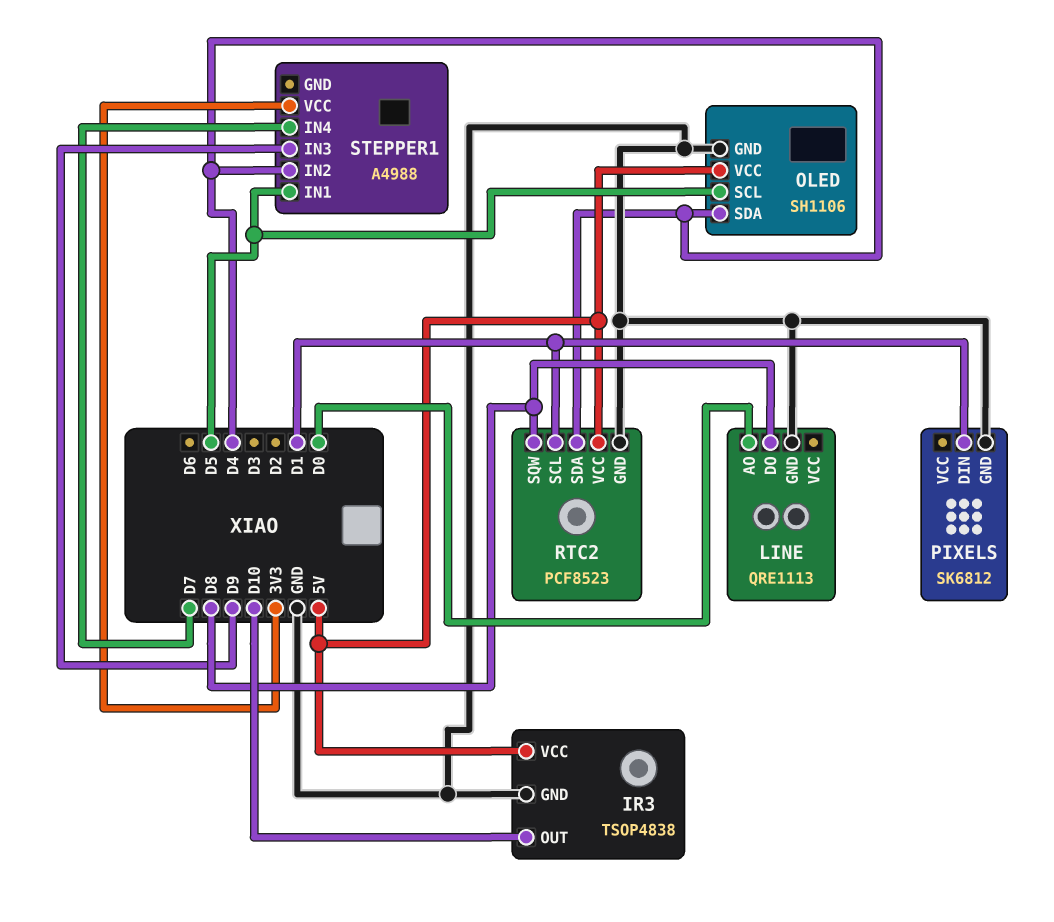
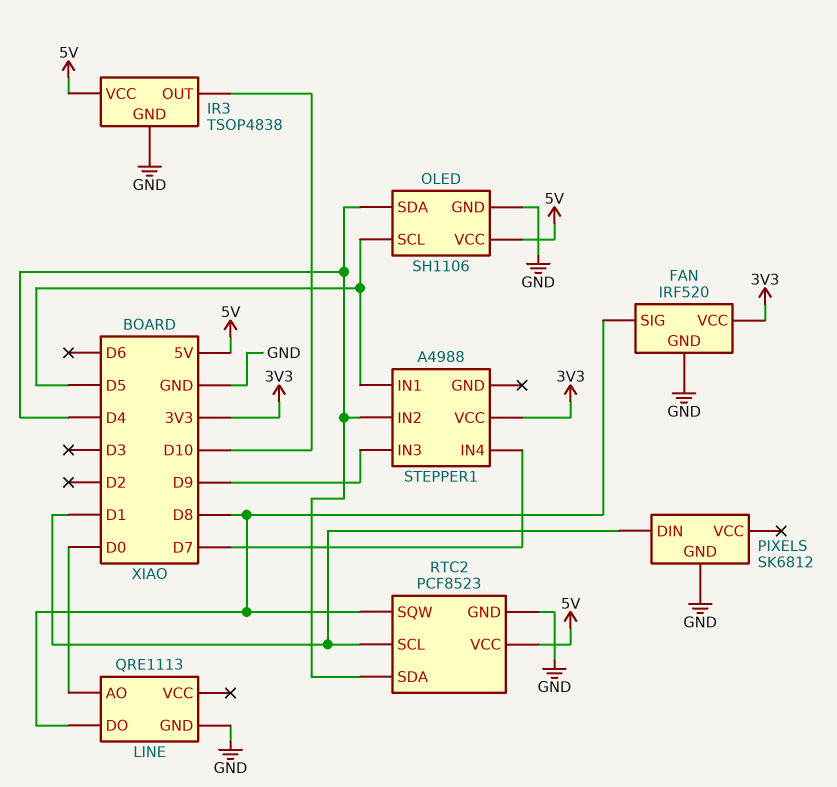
FAN: none -> IRF520
FAN pin GND: none -> GND
FAN pin SIG: none -> D8
FAN pin VCC: none -> 3V3

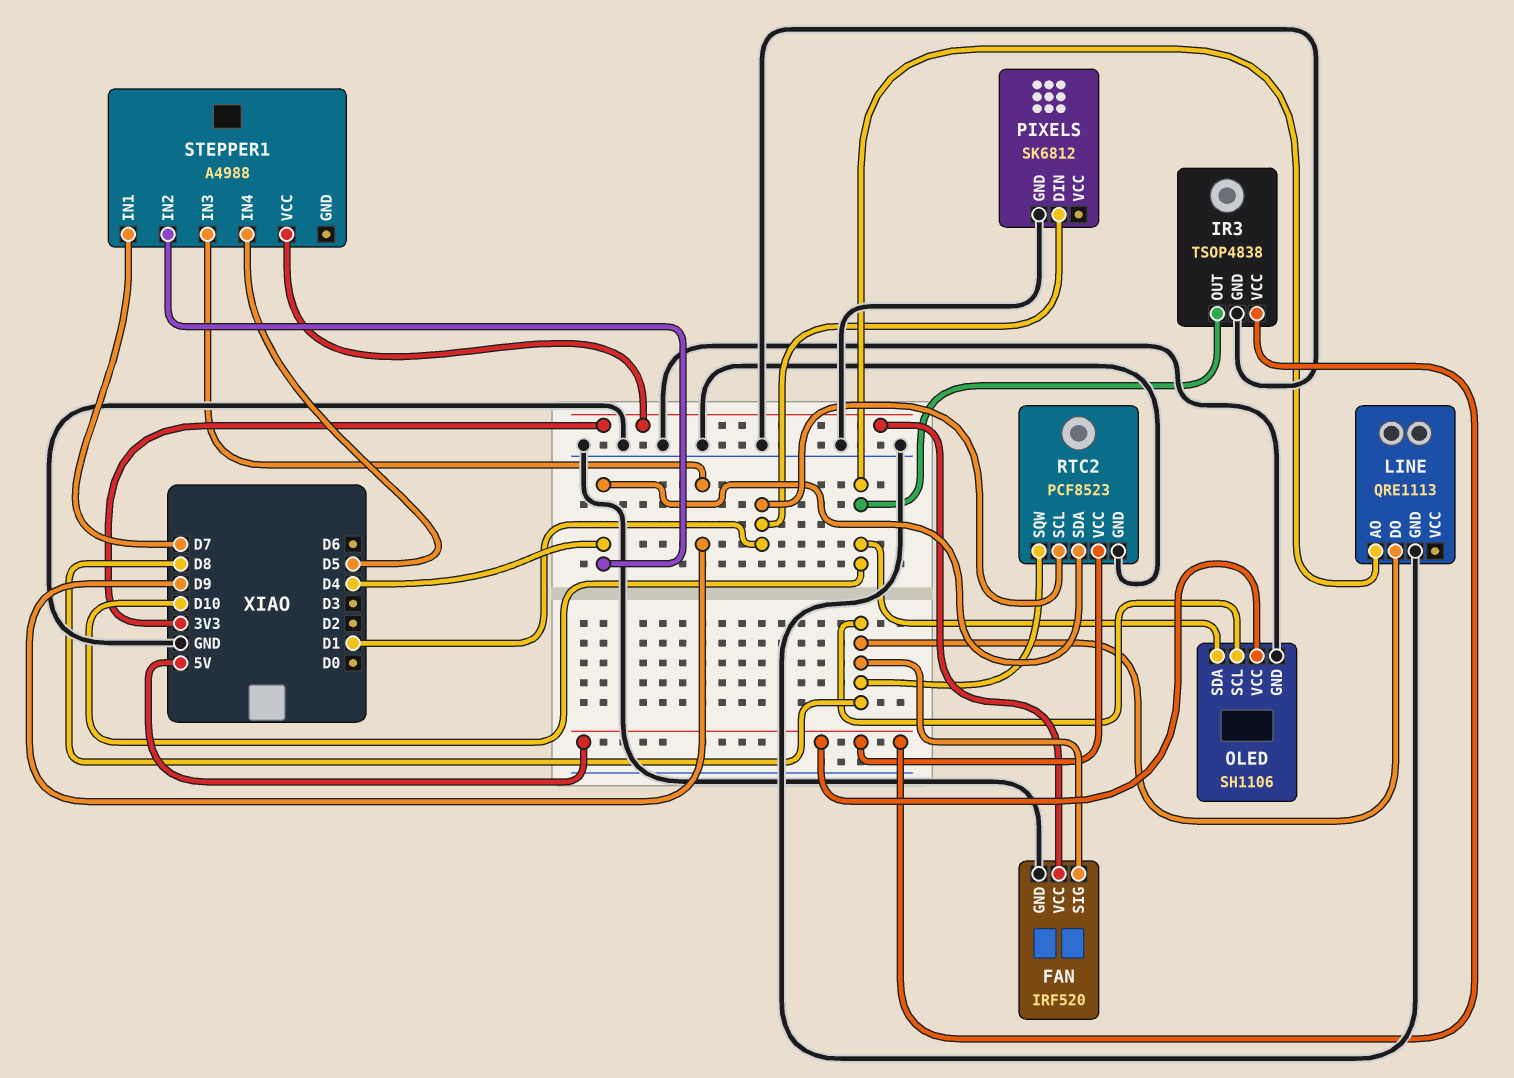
LINE pin AO: D0 -> D10
OLED pin SCL: D5 -> D8
OLED pin SDA: D4 -> D10
STEPPER1 pin IN1: D5 -> D7
STEPPER1 pin IN4: D7 -> D5

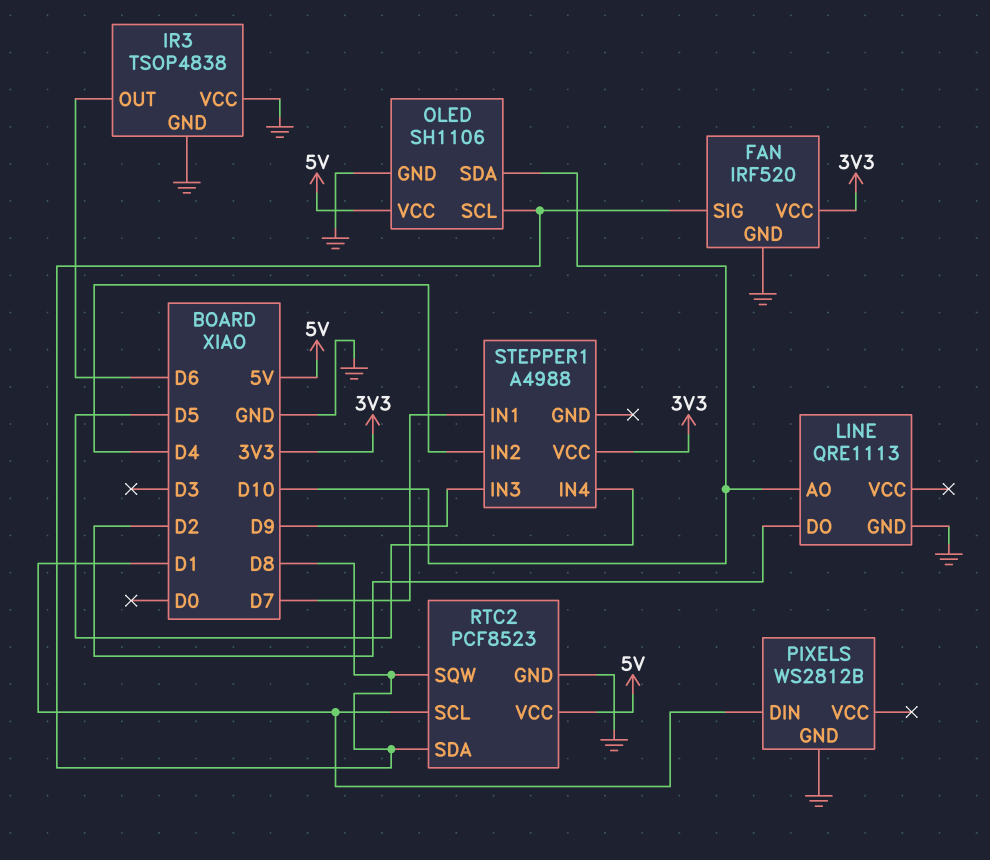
IR3 pin OUT: D10 -> D6
IR3 pin VCC: 5V -> GND
LINE pin DO: D8 -> D2
PIXELS: SK6812 -> WS2812B
RTC2 pin SDA: D4 -> D8

